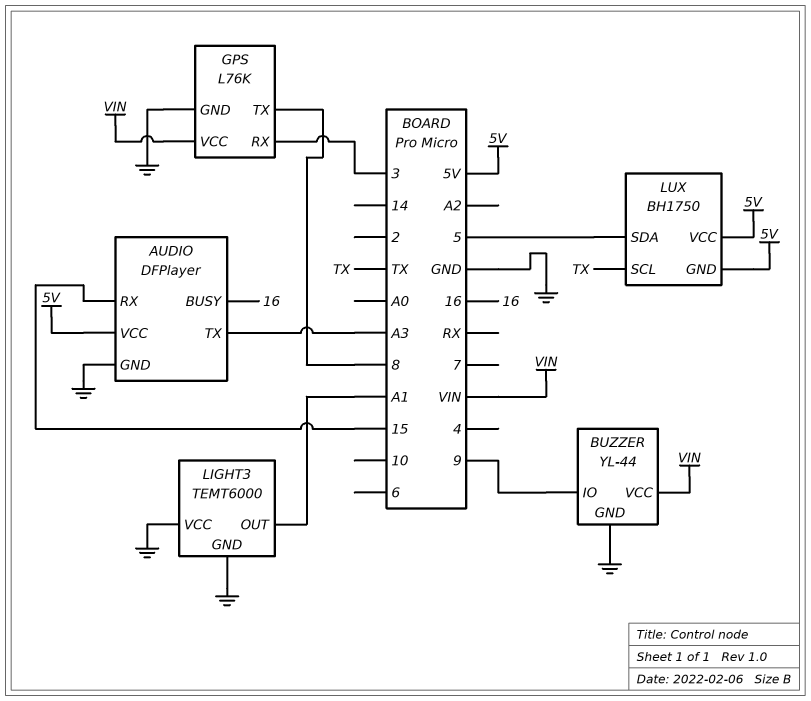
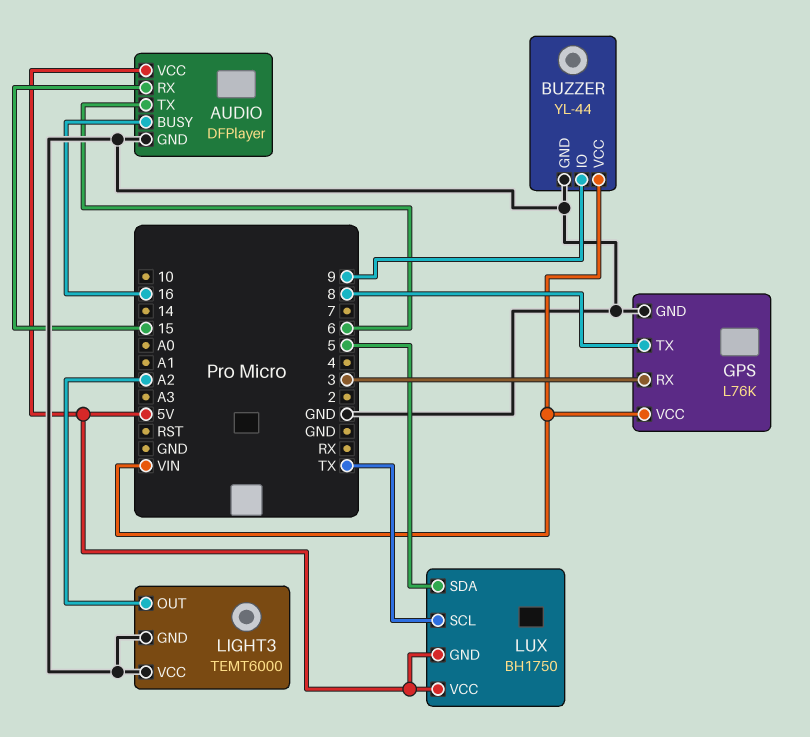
AUDIO pin TX: A3 -> 6
LIGHT3 pin OUT: A1 -> A2

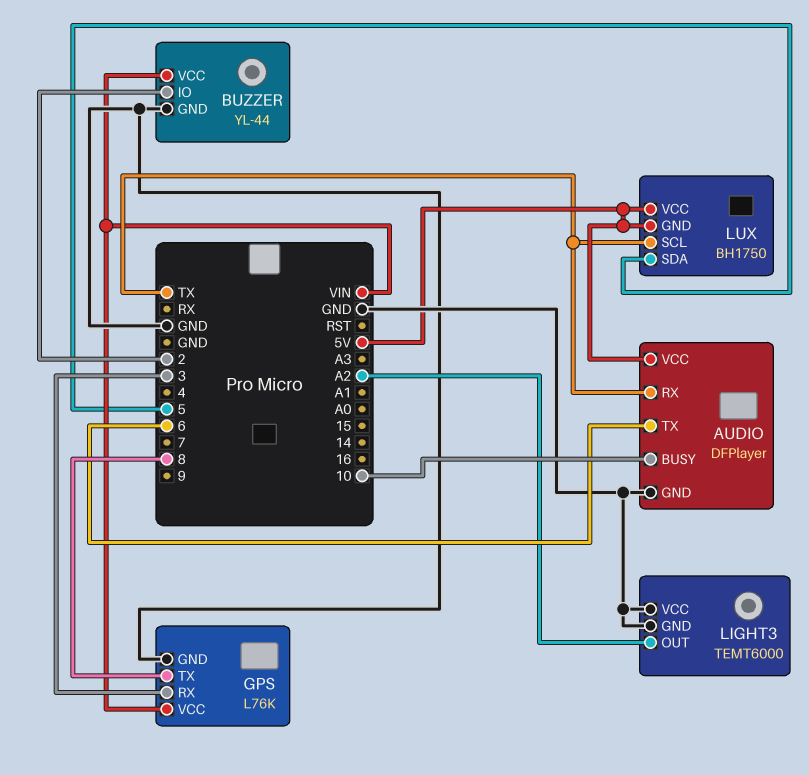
AUDIO pin BUSY: 16 -> 10
AUDIO pin RX: 15 -> TX
BUZZER pin IO: 9 -> 2

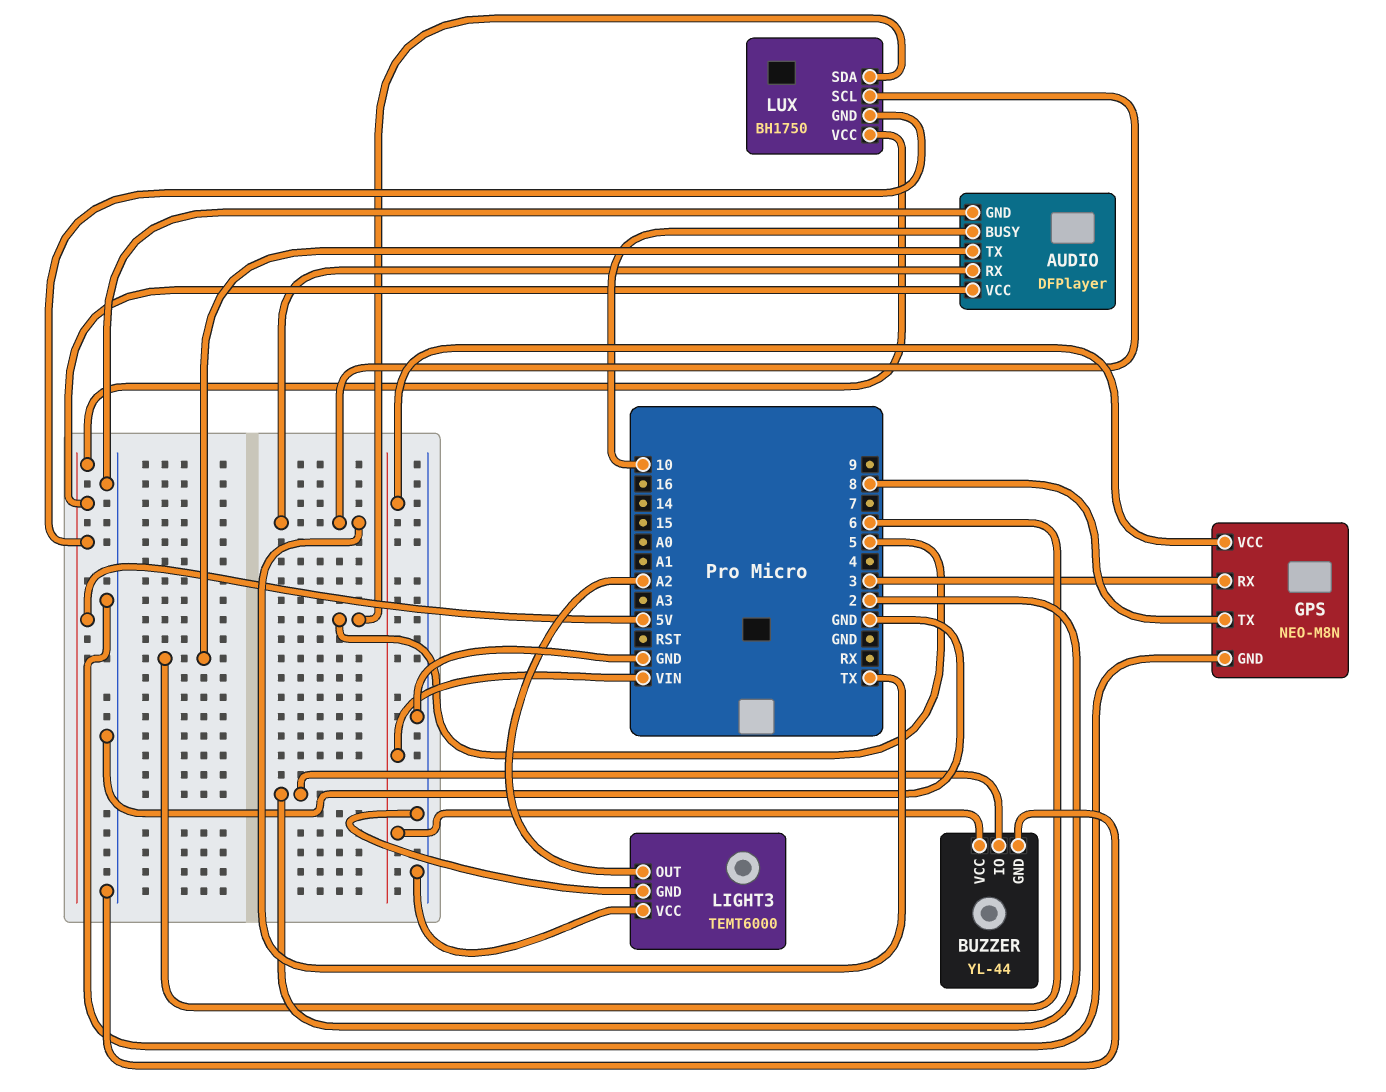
GPS: L76K -> NEO-M8N

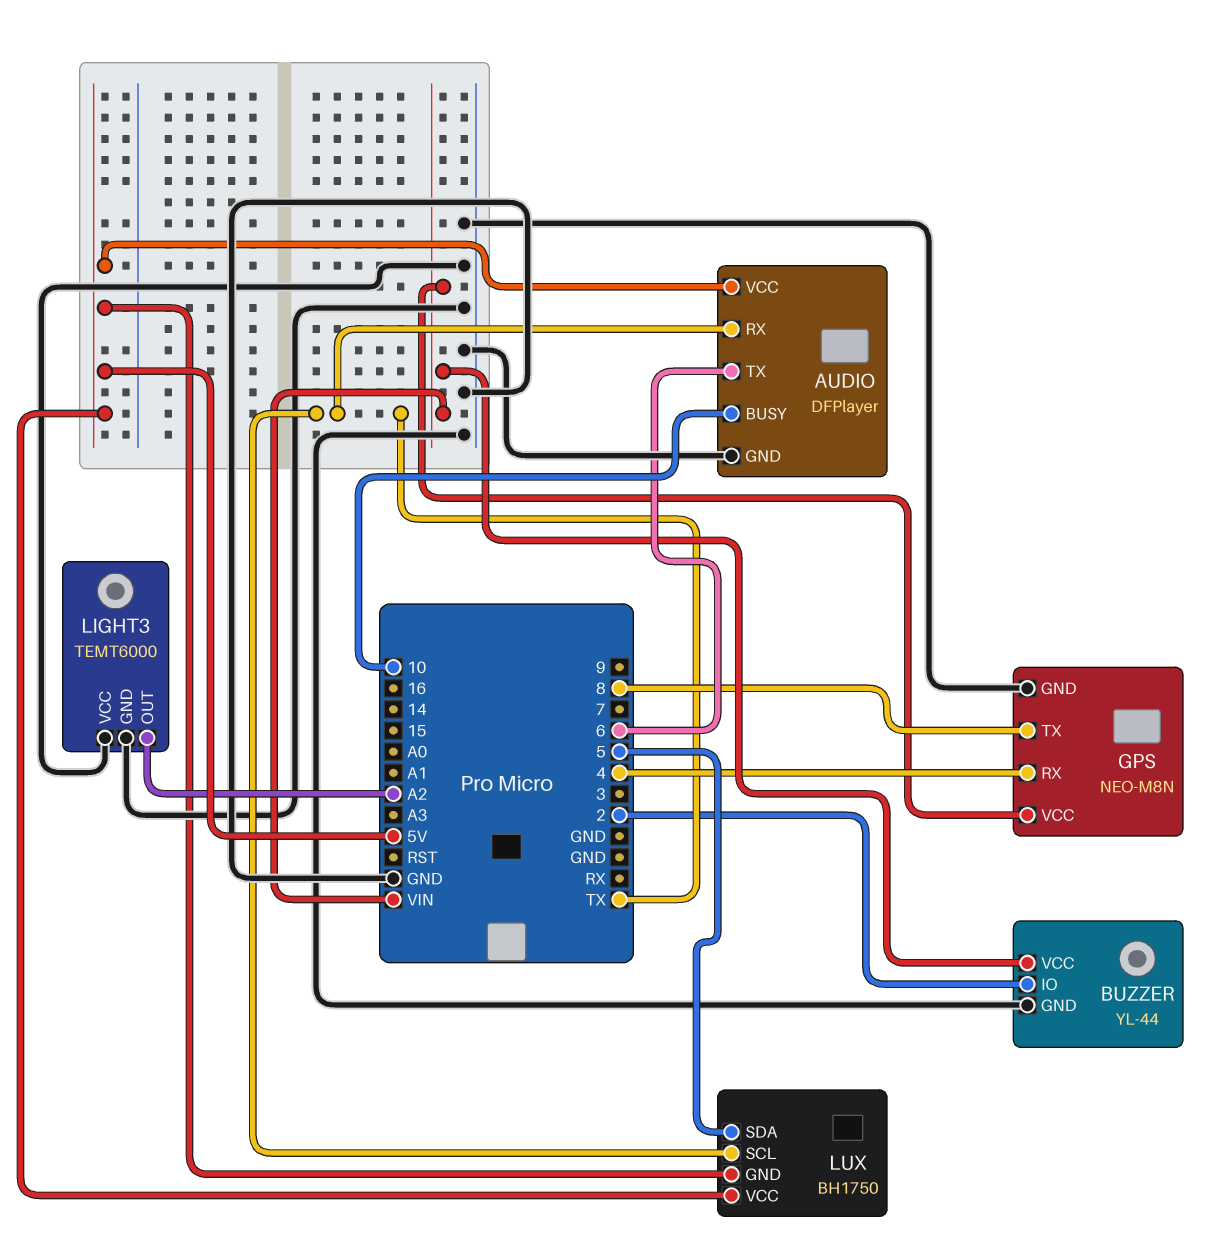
GPS pin RX: 3 -> 4

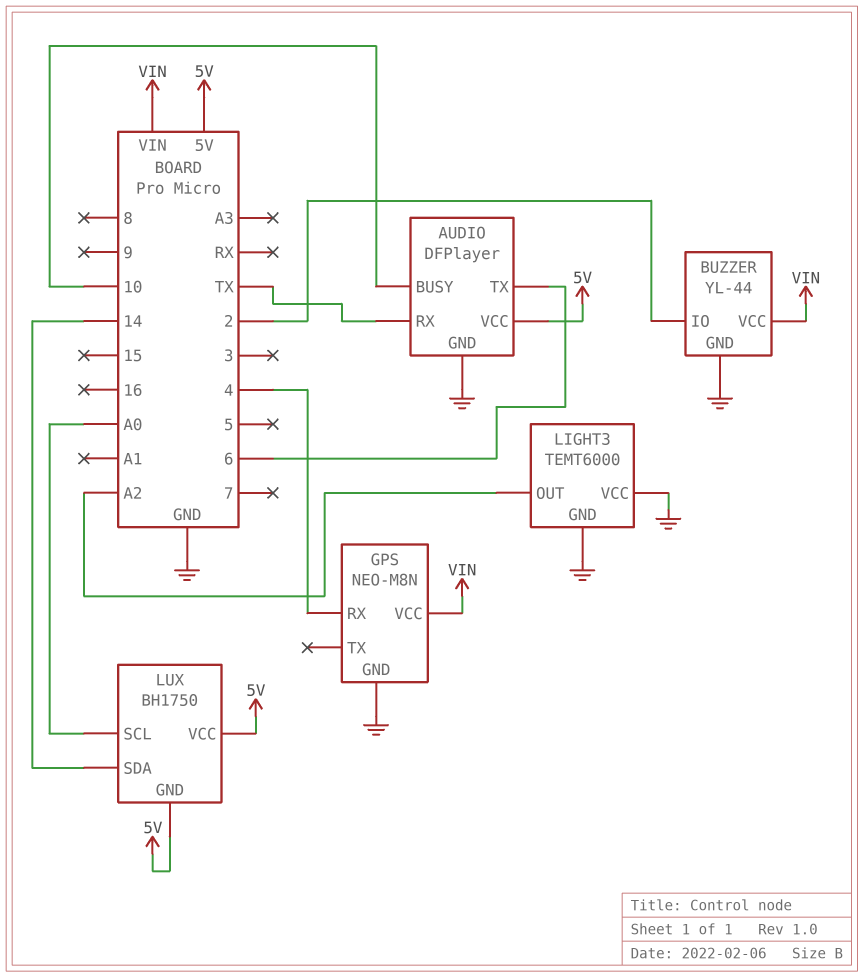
GPS pin TX: 8 -> none
LUX pin SCL: TX -> A0
LUX pin SDA: 5 -> 14

